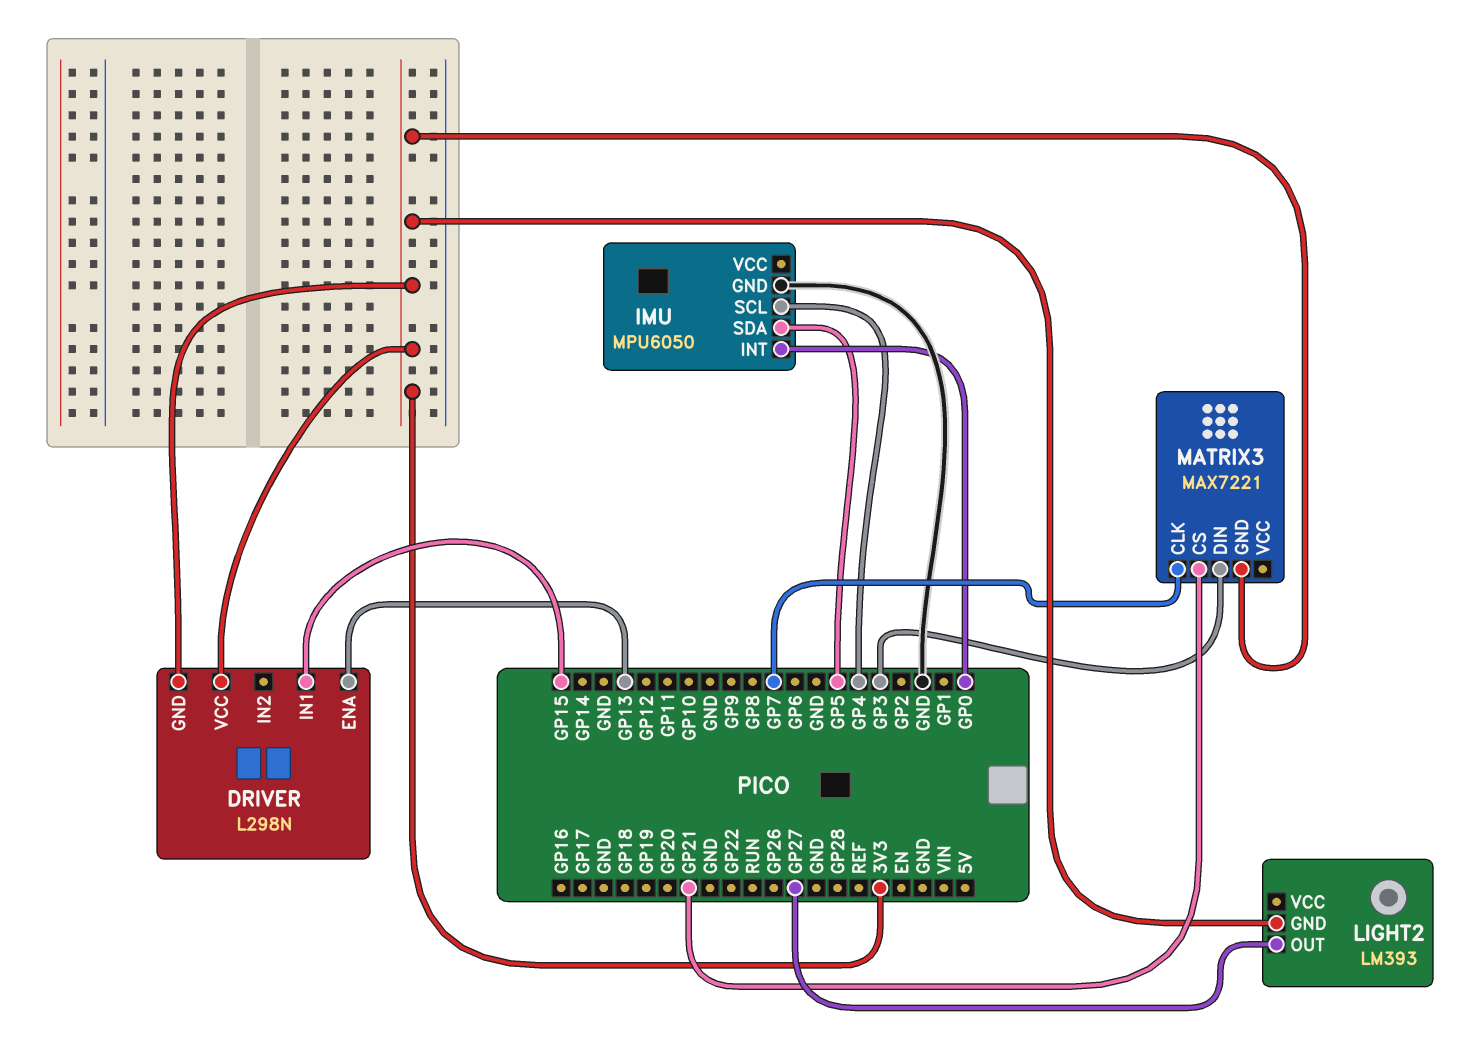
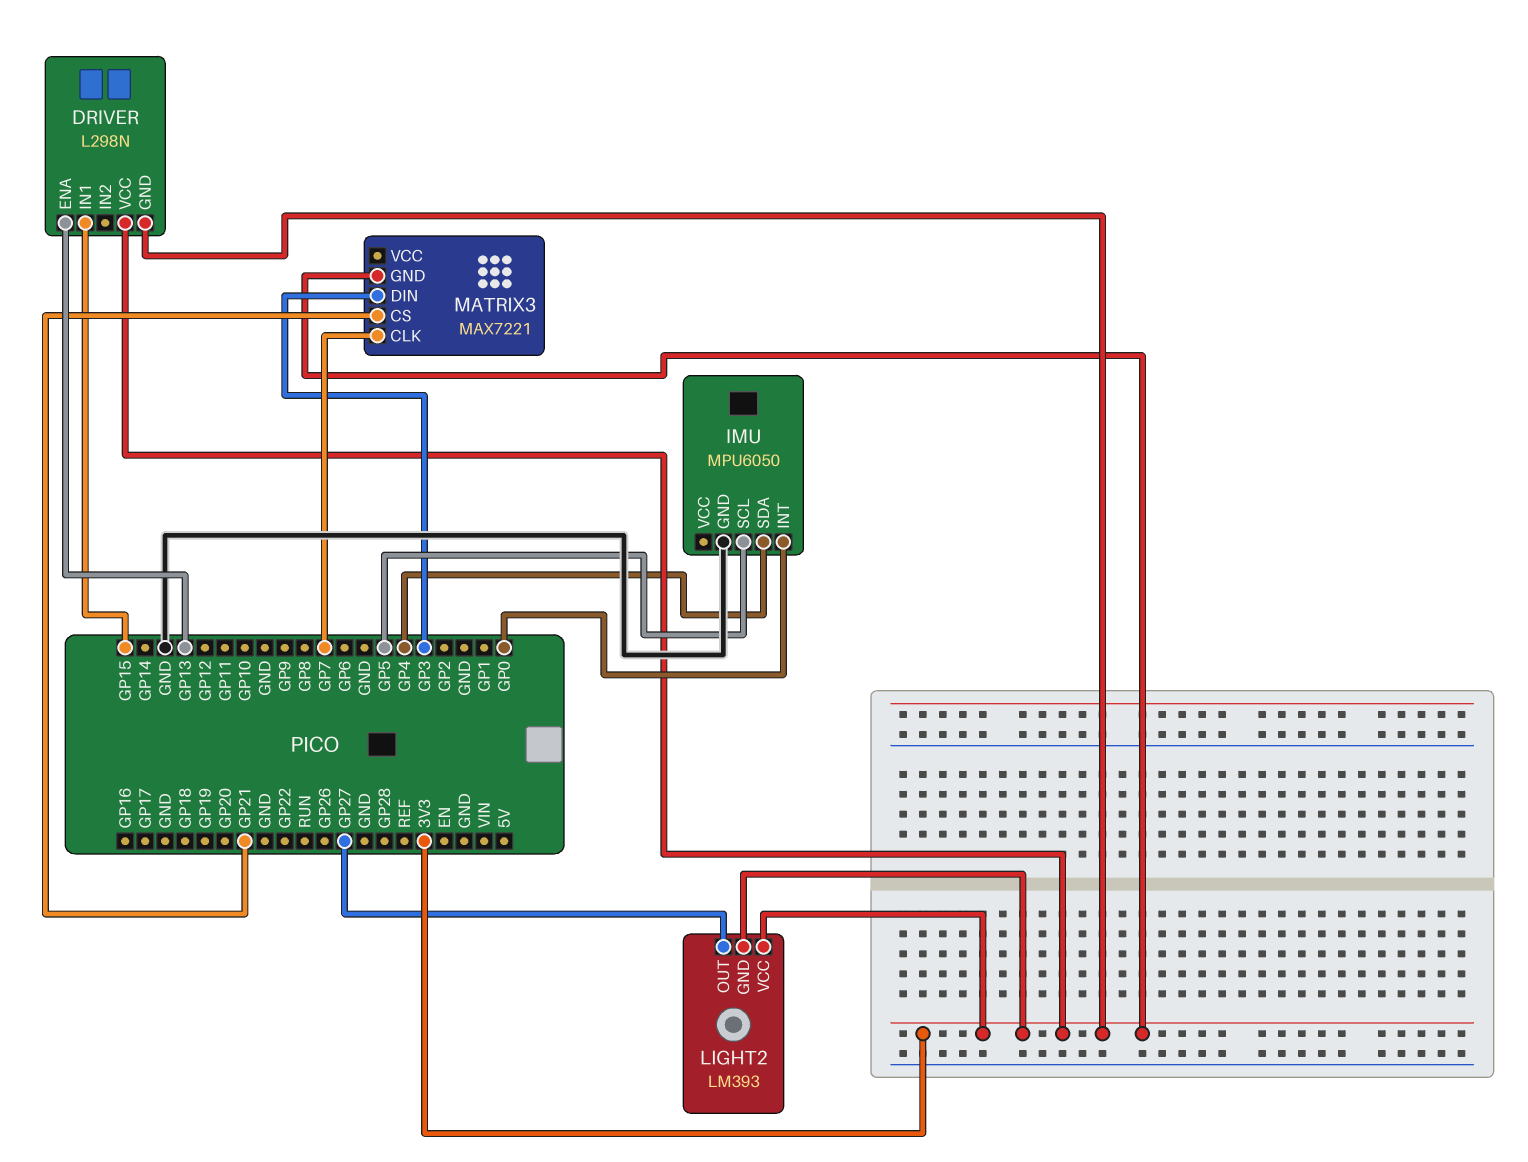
IMU pin SCL: GP4 -> GP5
IMU pin SDA: GP5 -> GP4
LIGHT2 pin VCC: none -> 3V3

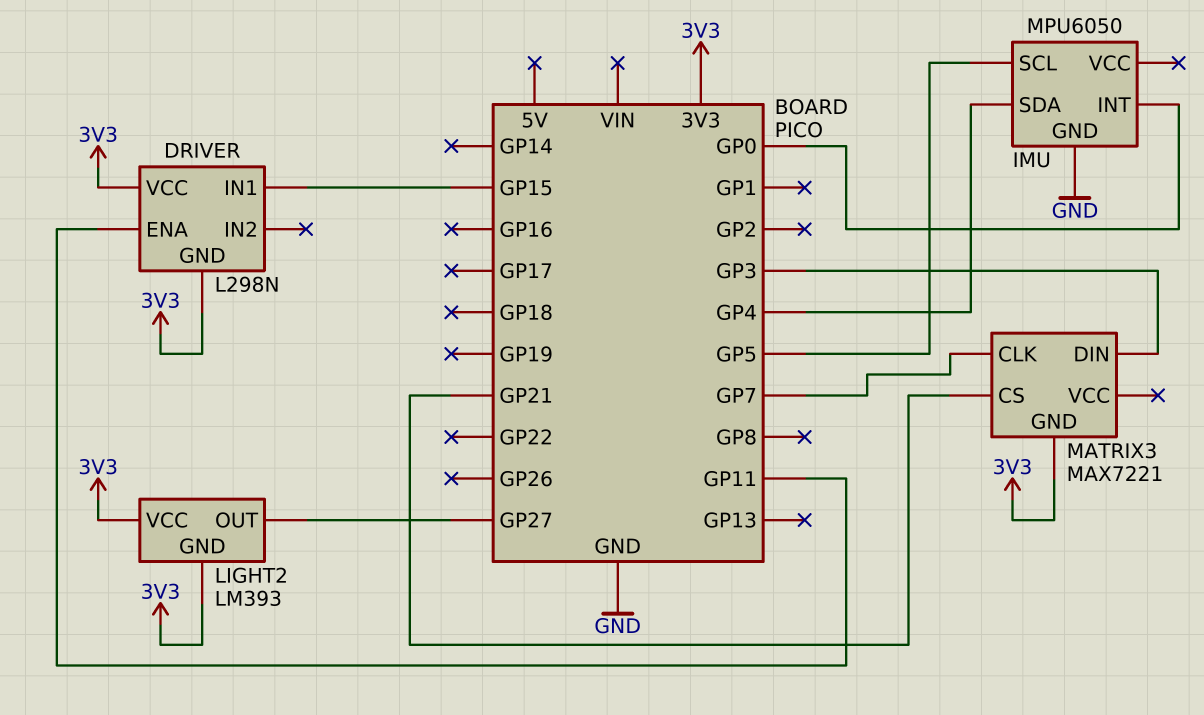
DRIVER pin ENA: GP13 -> GP11

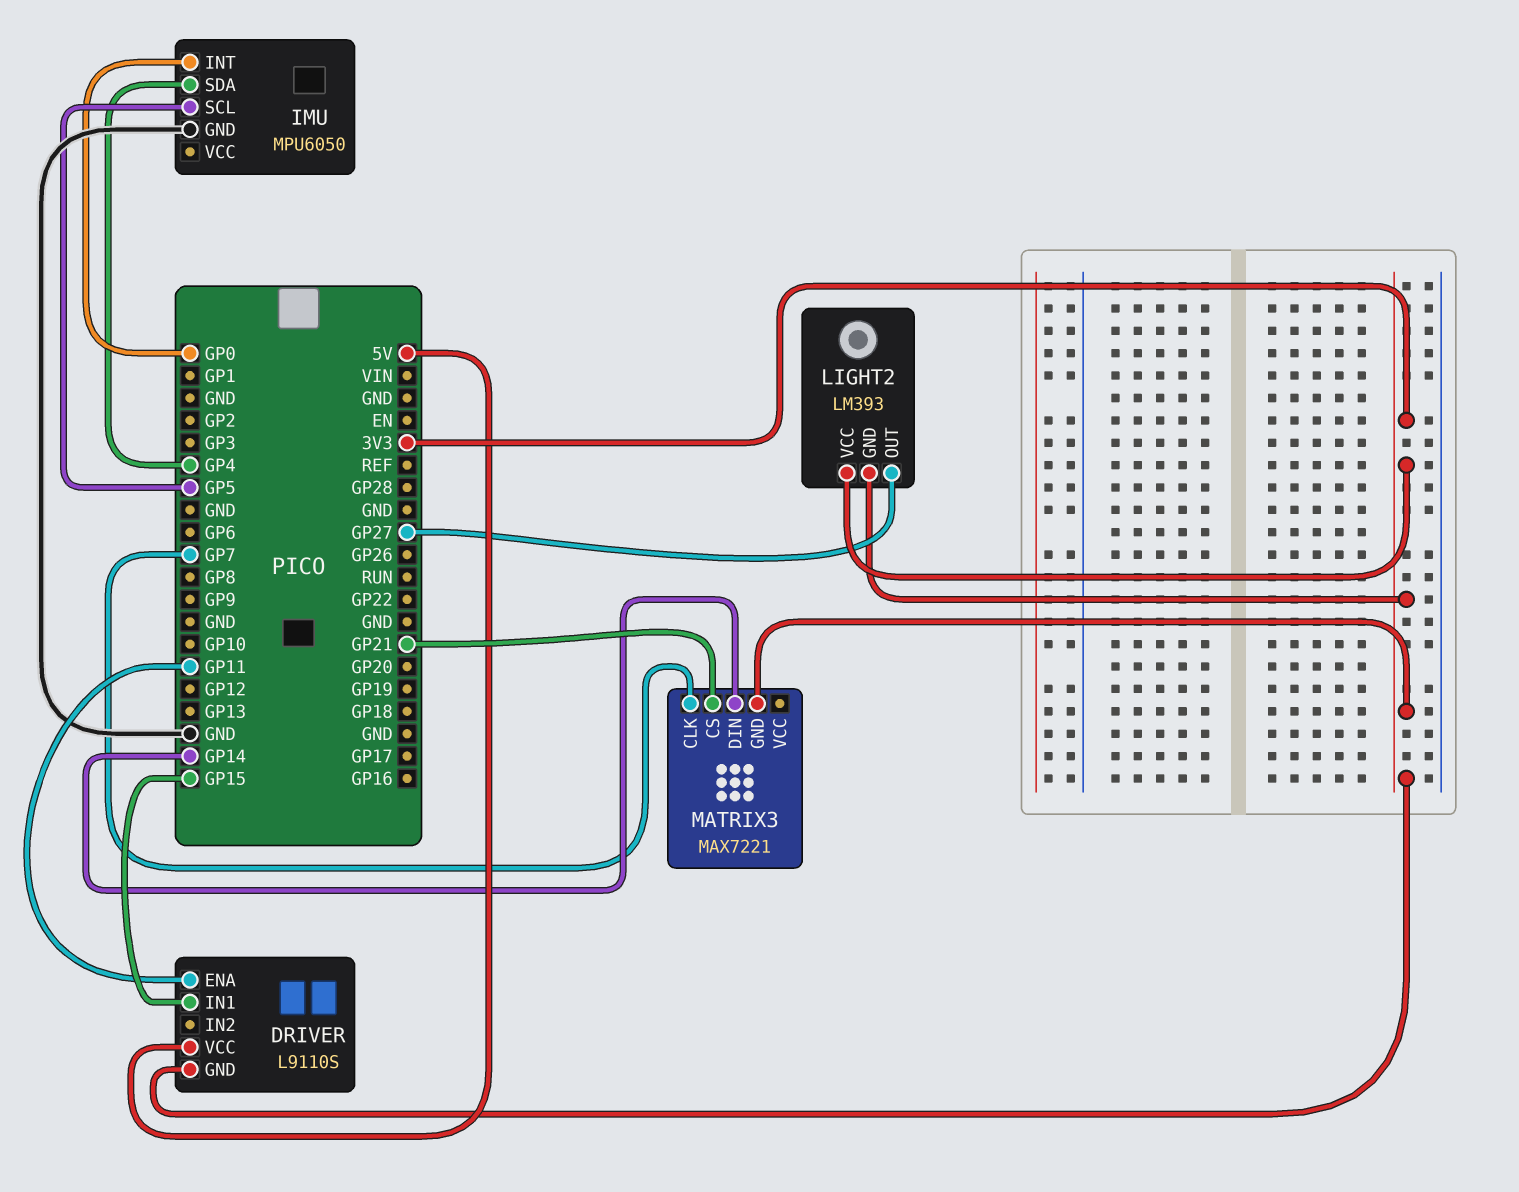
DRIVER: L298N -> L9110S
DRIVER pin VCC: 3V3 -> 5V
MATRIX3 pin DIN: GP3 -> GP14

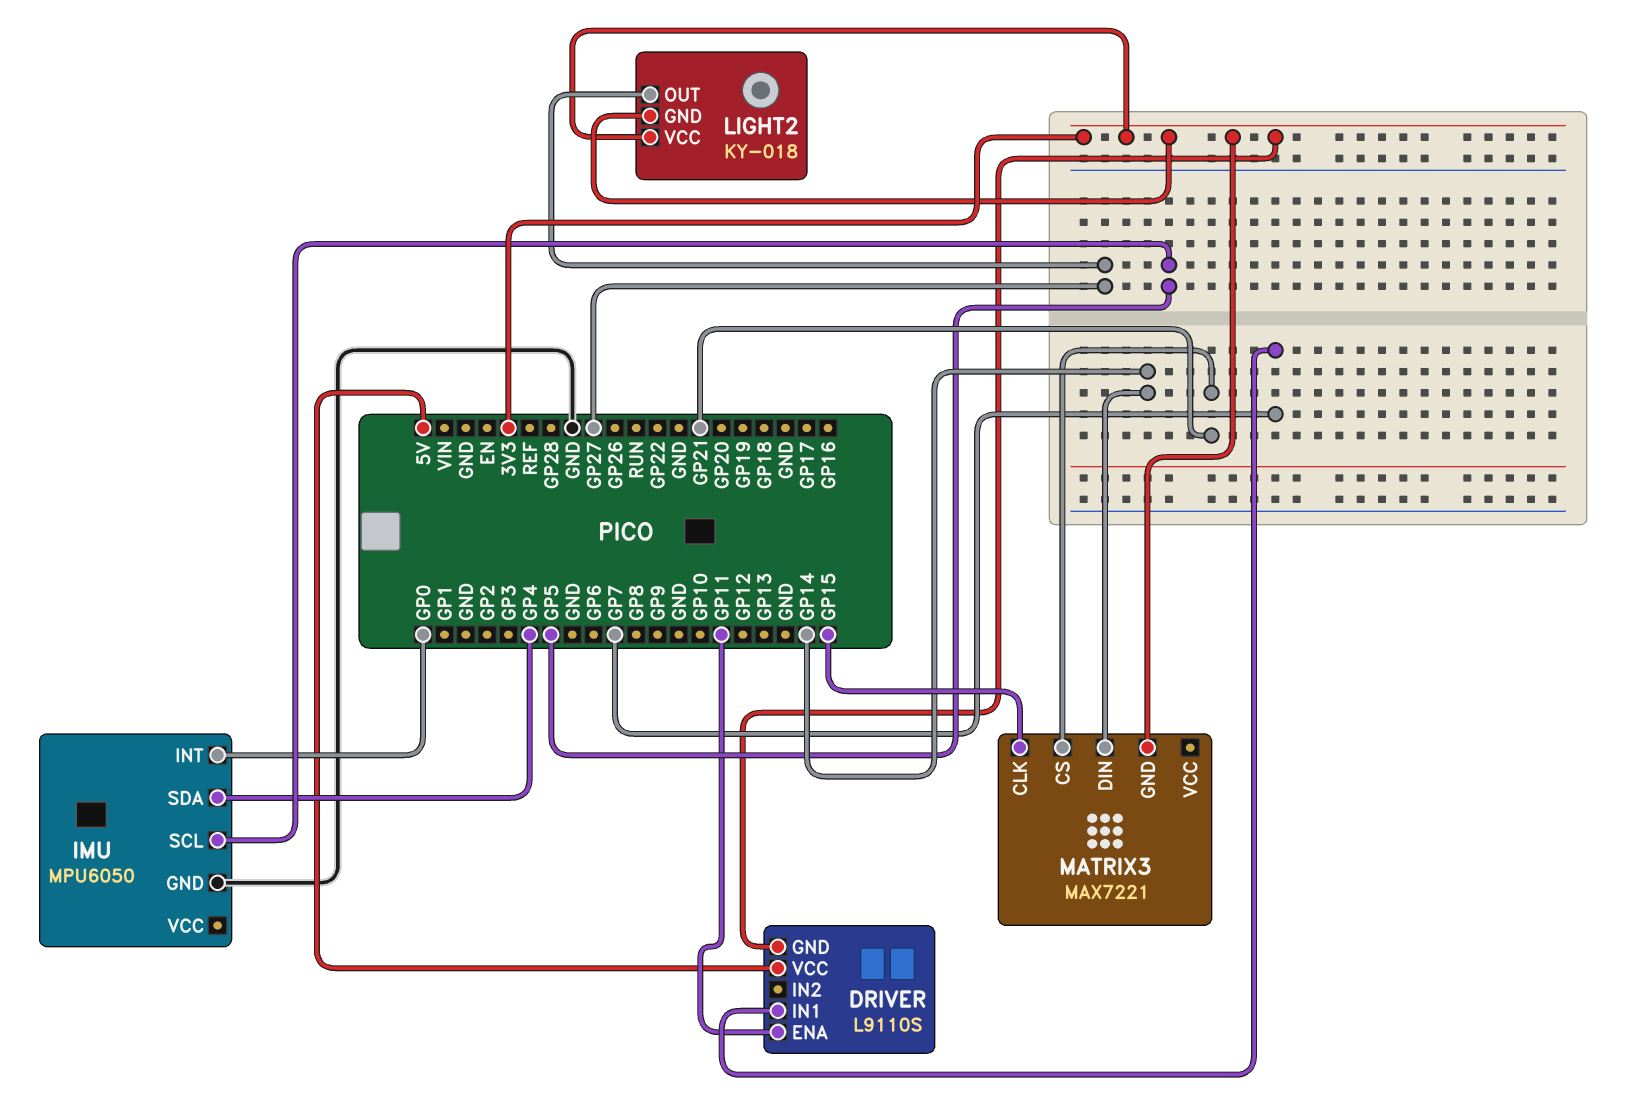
DRIVER pin IN1: GP15 -> GP7
LIGHT2: LM393 -> KY-018
MATRIX3 pin CLK: GP7 -> GP15

